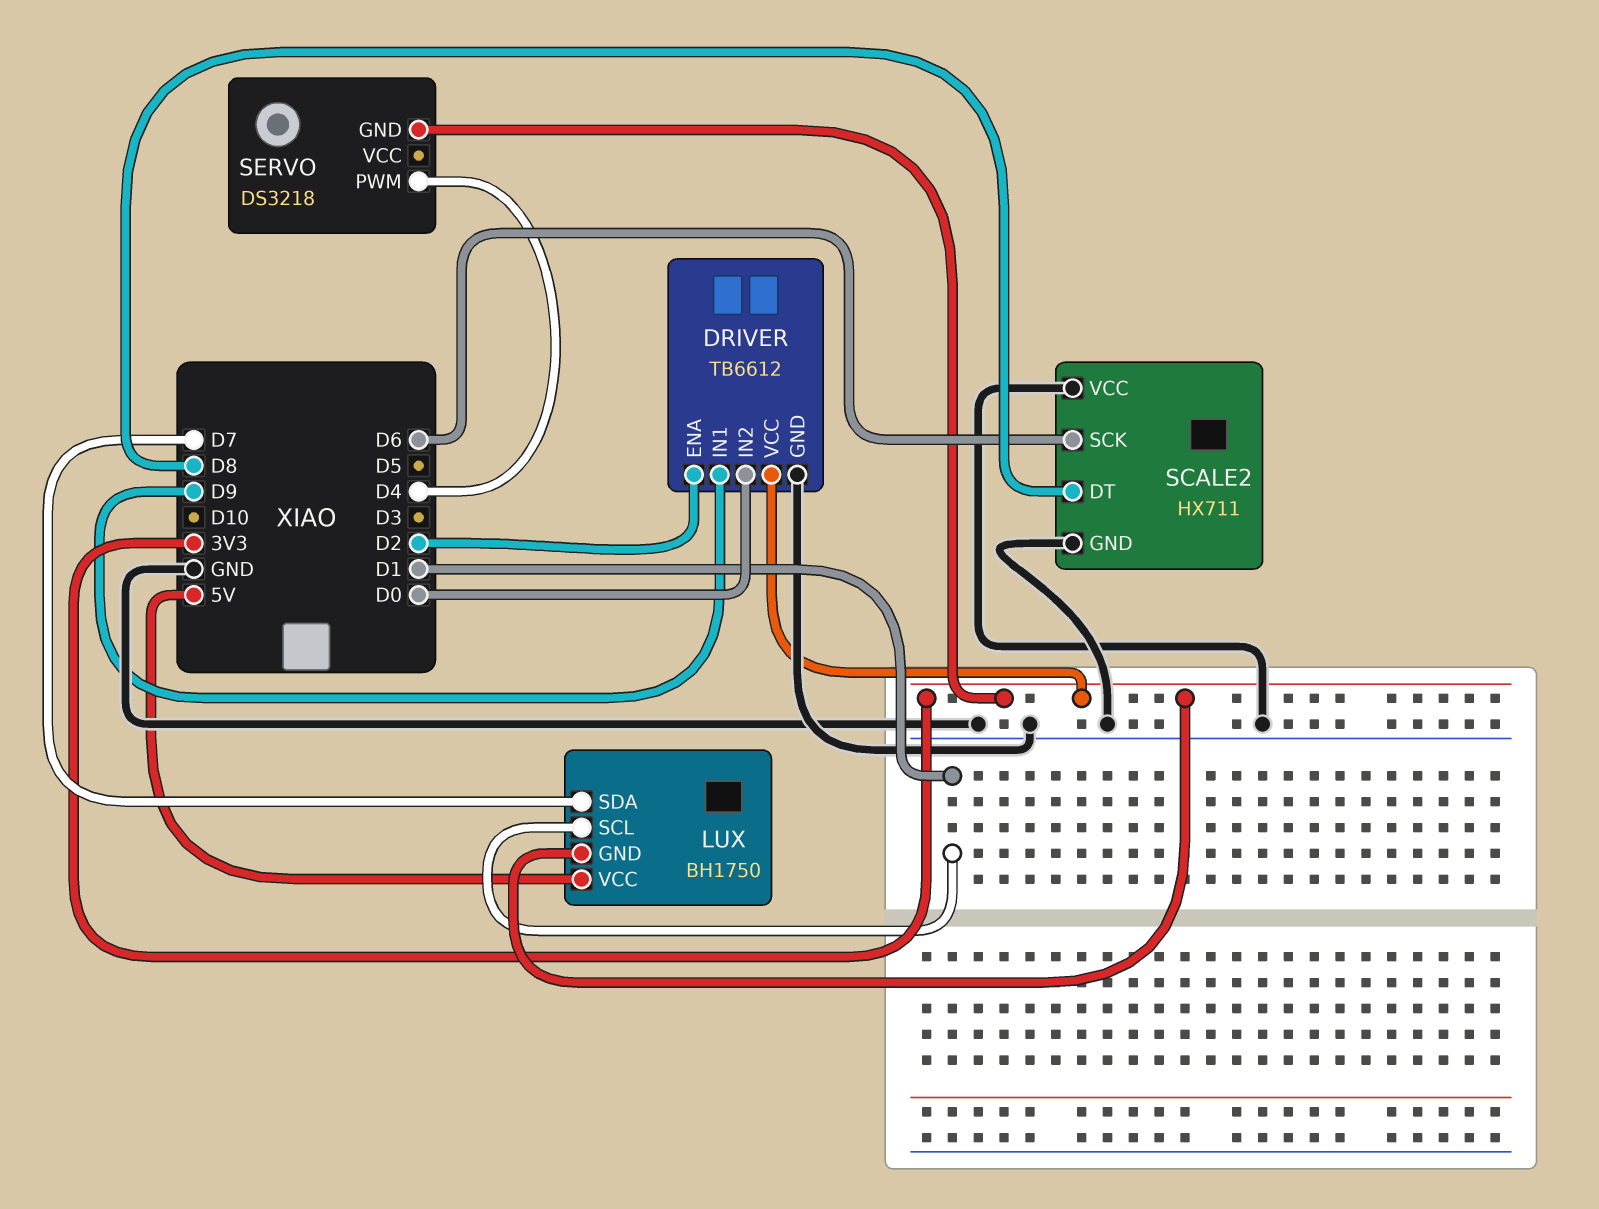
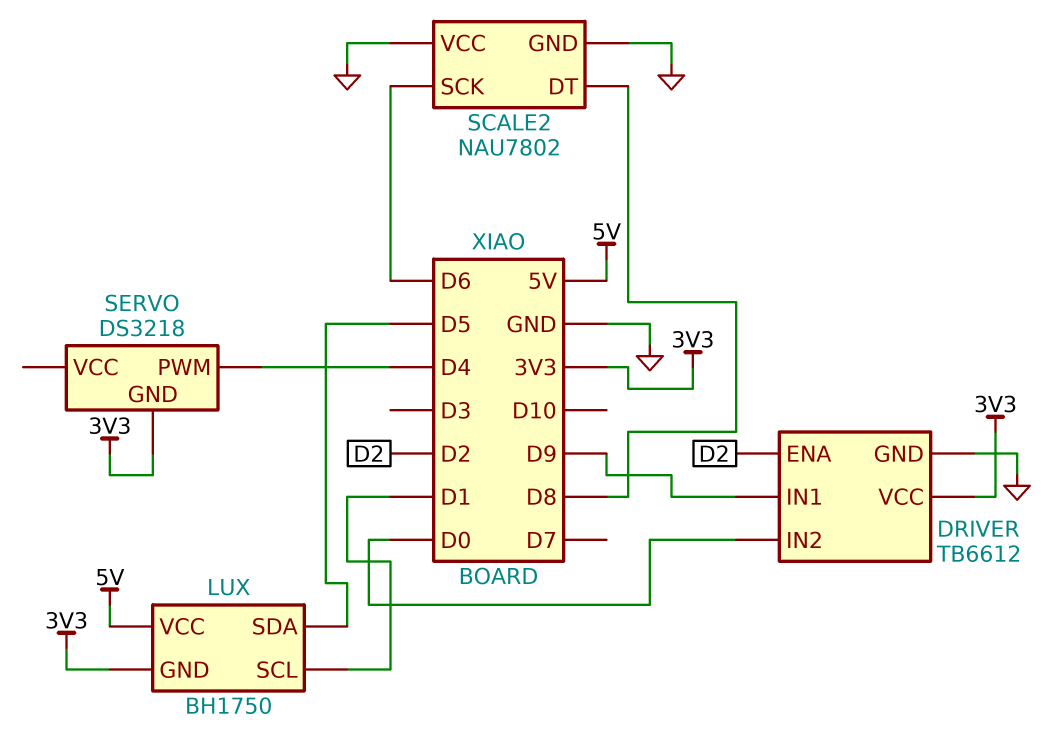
LUX pin SDA: D7 -> D5
SCALE2: HX711 -> NAU7802

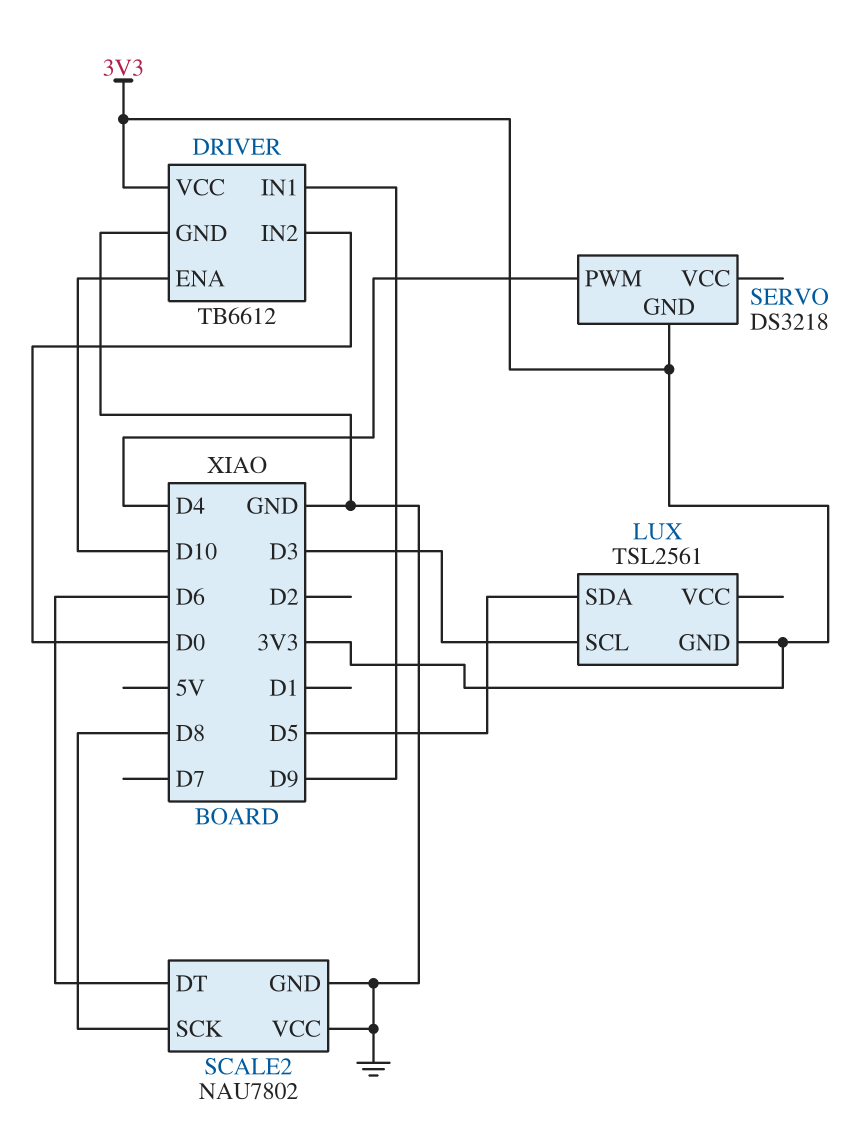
DRIVER pin ENA: D2 -> D10
LUX: BH1750 -> TSL2561
LUX pin SCL: D1 -> D3
LUX pin VCC: 5V -> none
SCALE2 pin DT: D8 -> D6
SCALE2 pin SCK: D6 -> D8

